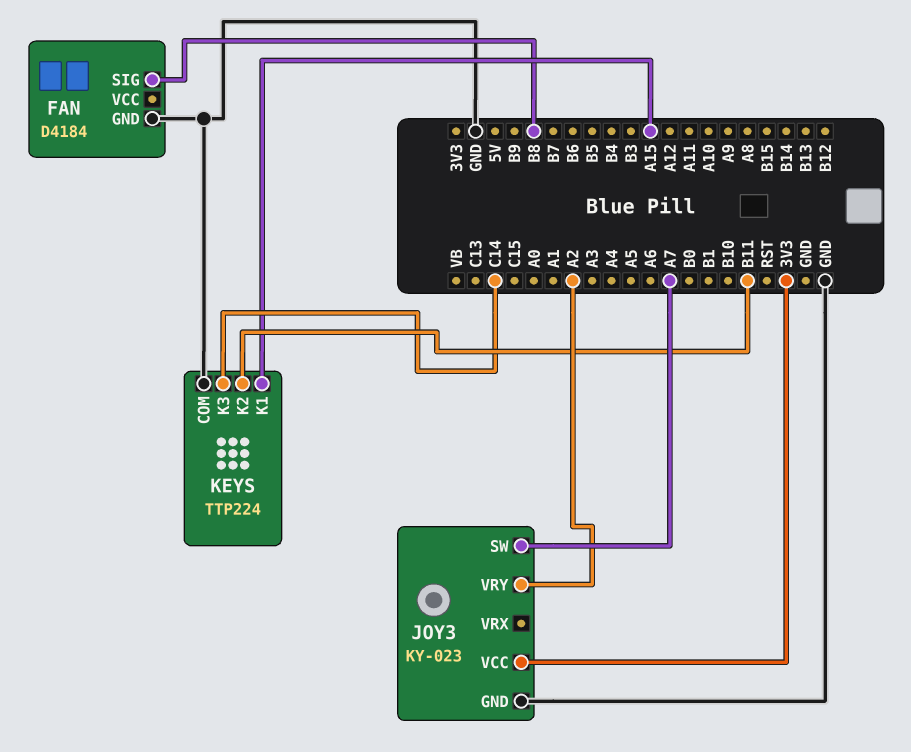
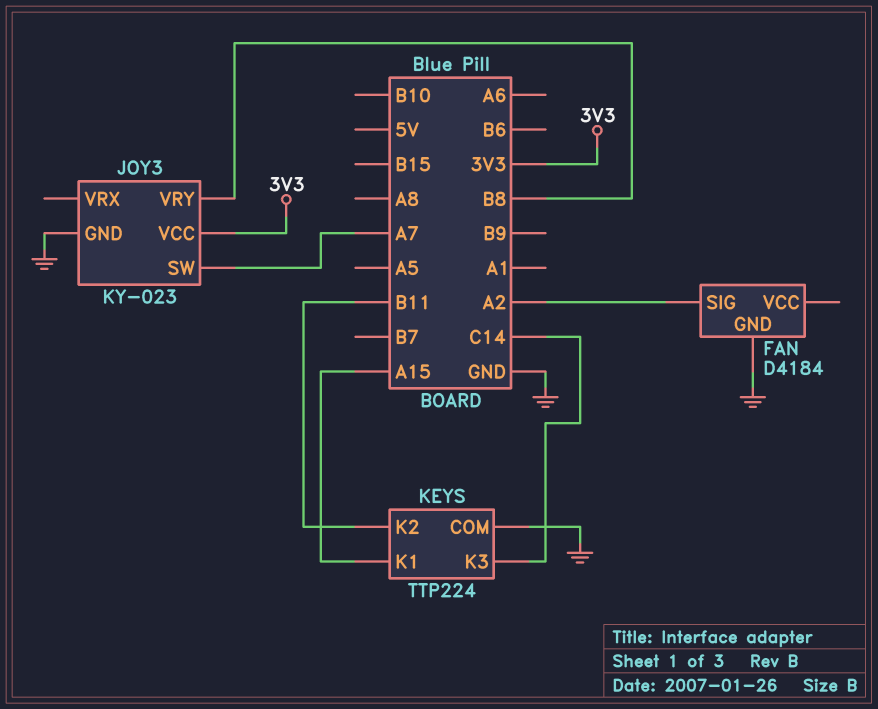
FAN pin SIG: B8 -> A2
JOY3 pin VRY: A2 -> B8

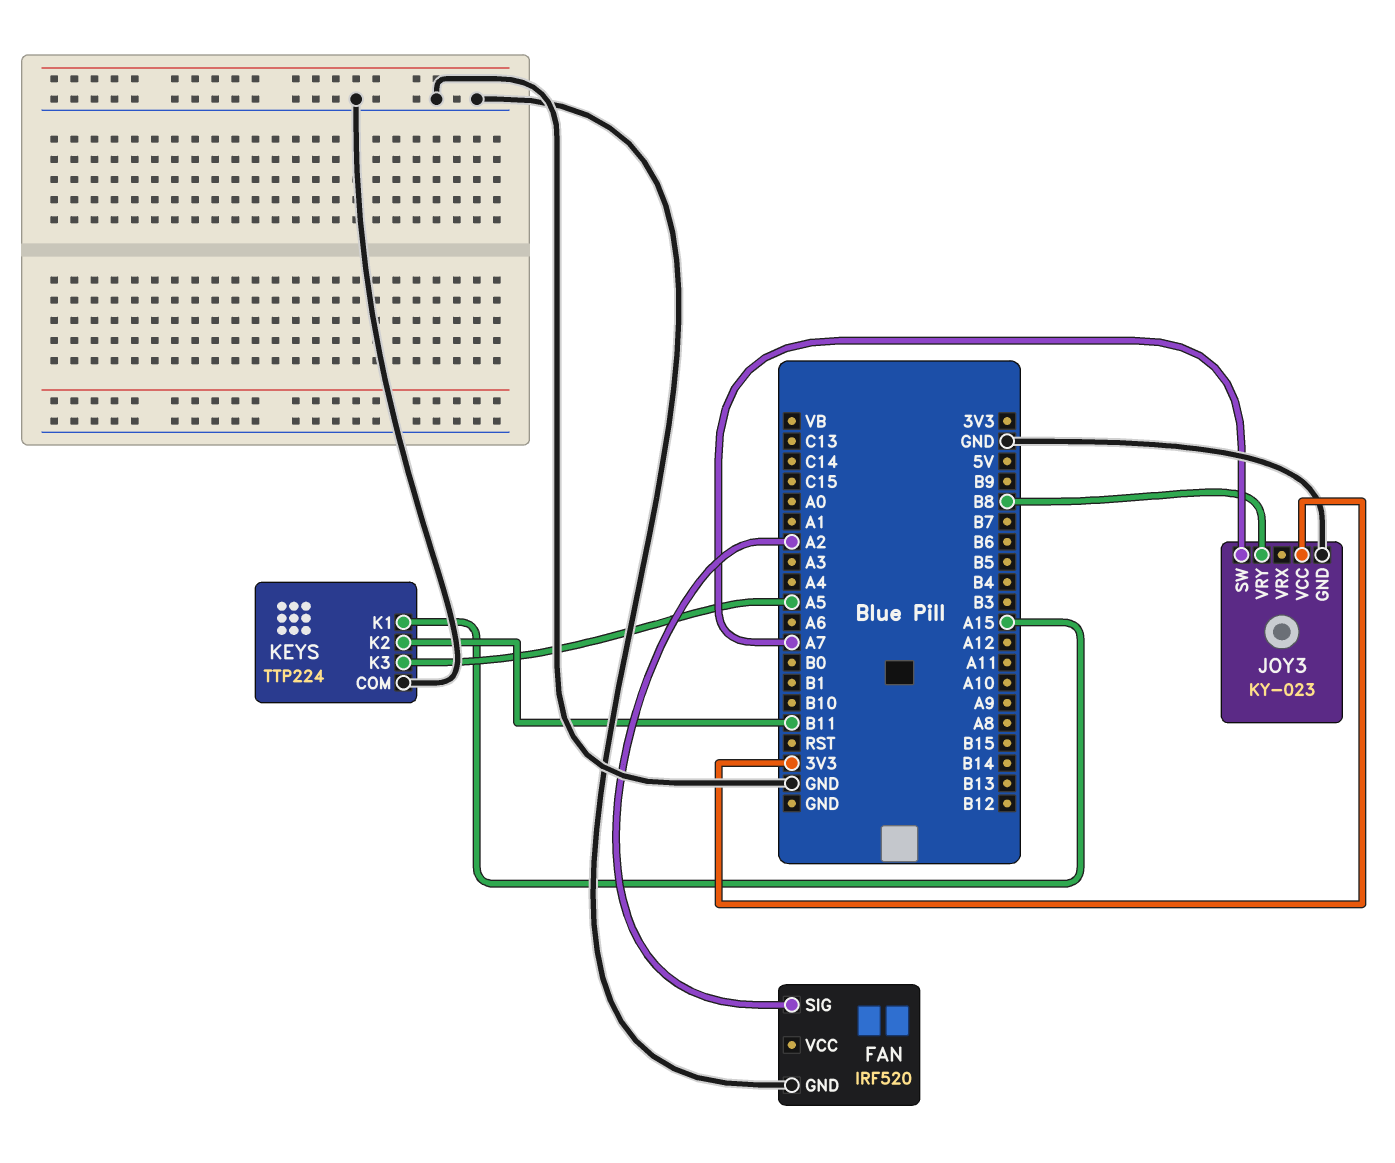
FAN: D4184 -> IRF520
KEYS pin K3: C14 -> A5

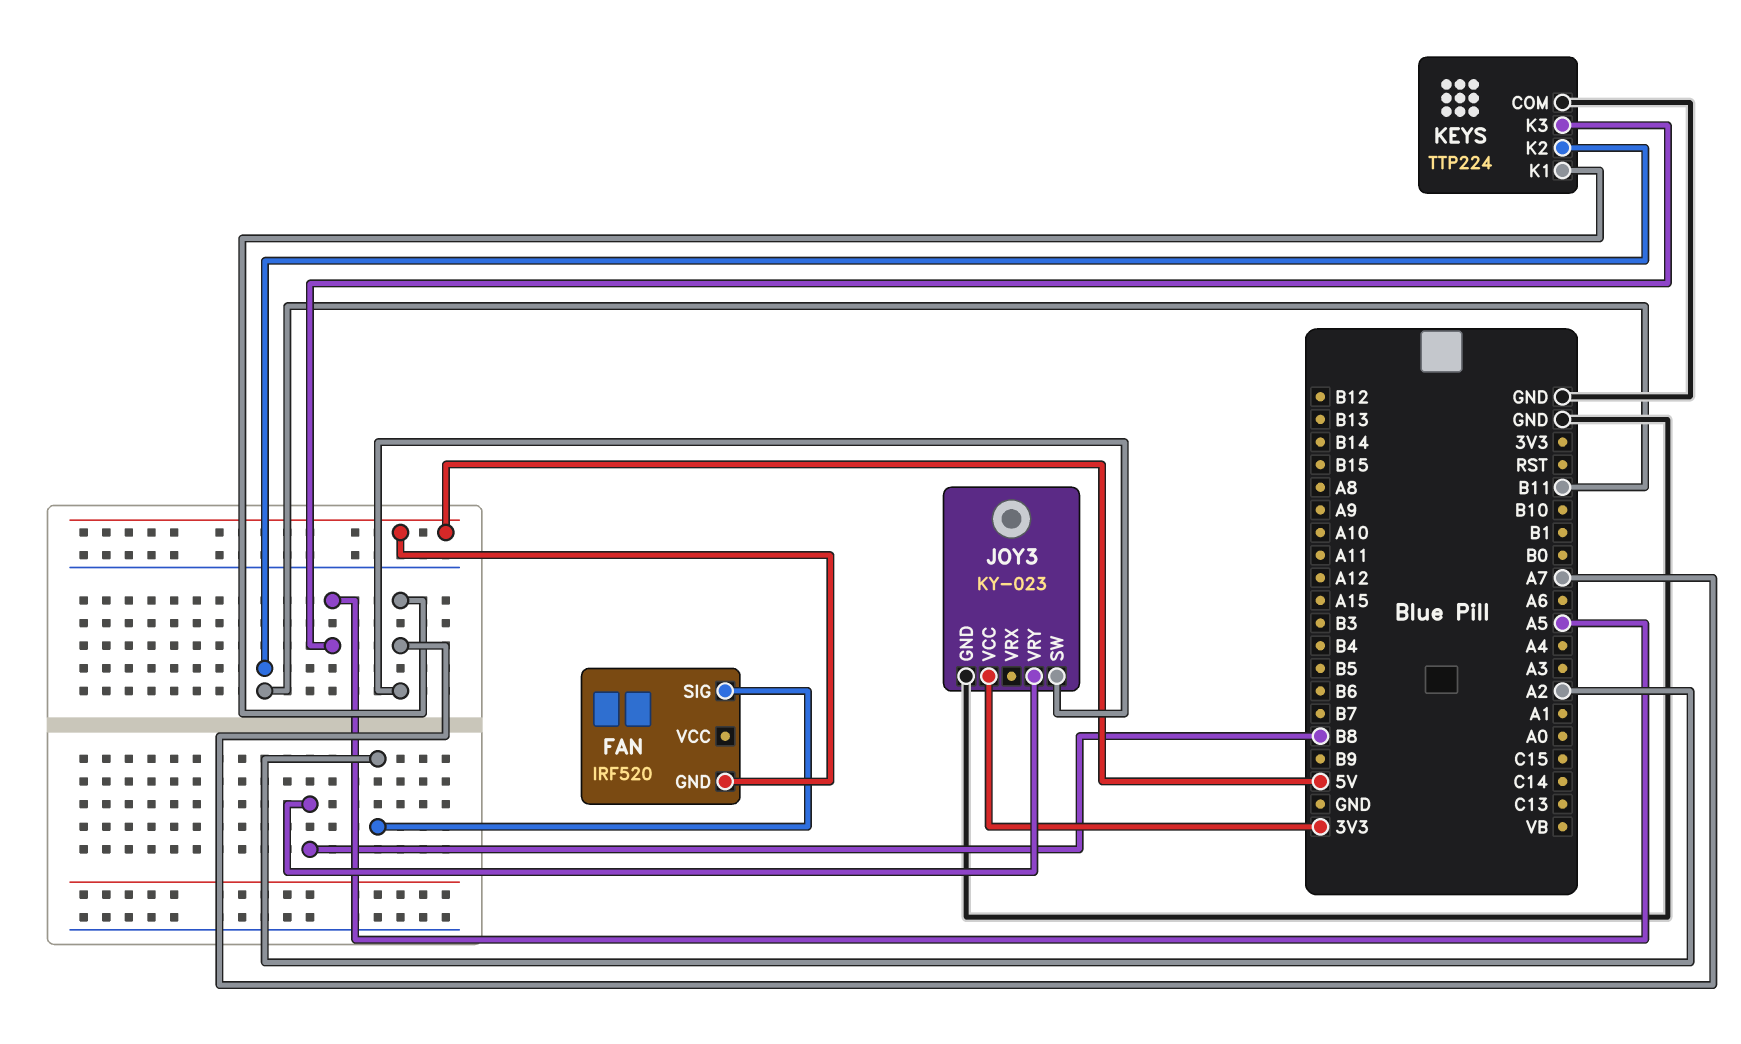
FAN pin GND: GND -> 5V
KEYS pin K1: A15 -> A7

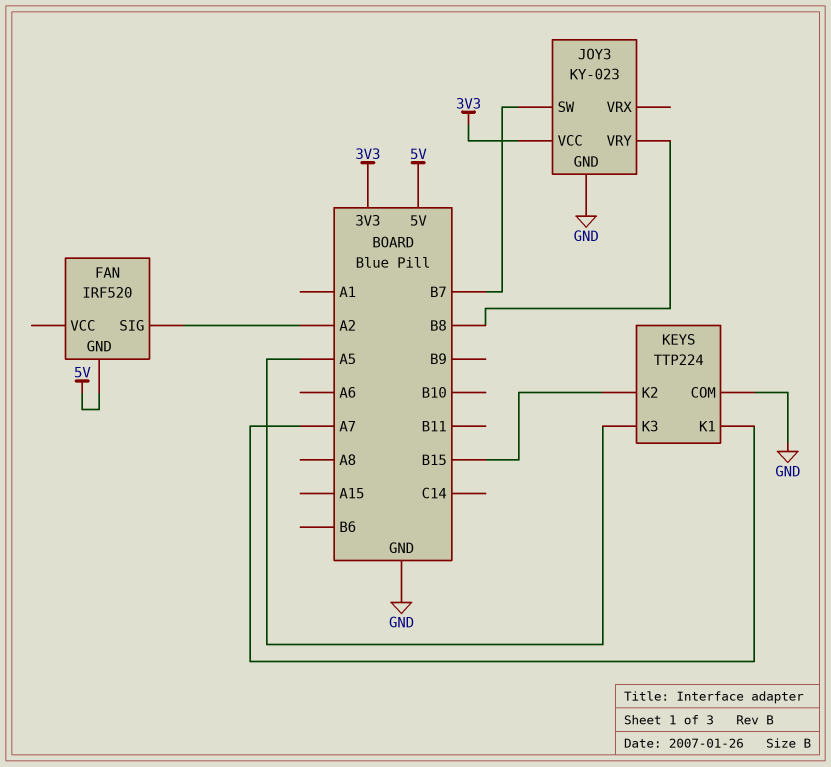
JOY3 pin SW: A7 -> B7
KEYS pin K2: B11 -> B15

